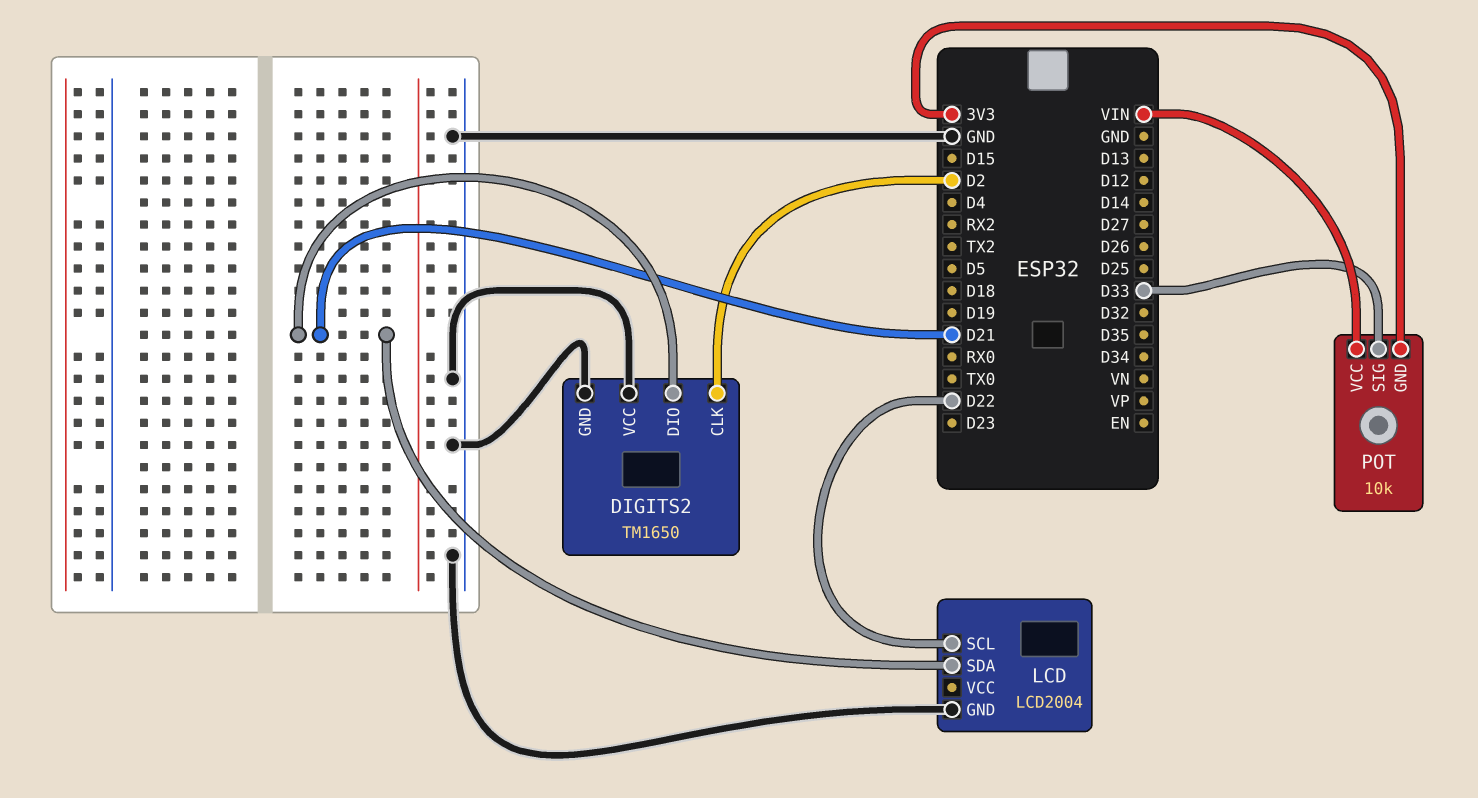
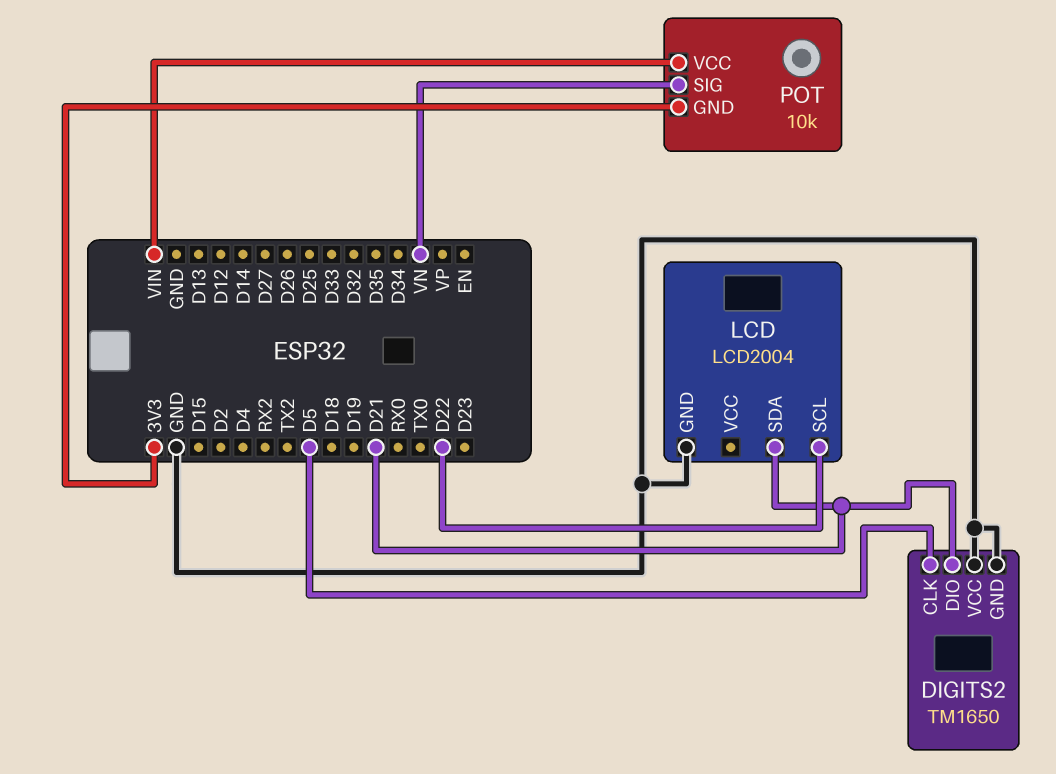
DIGITS2 pin CLK: D2 -> D5
POT pin SIG: D33 -> VN

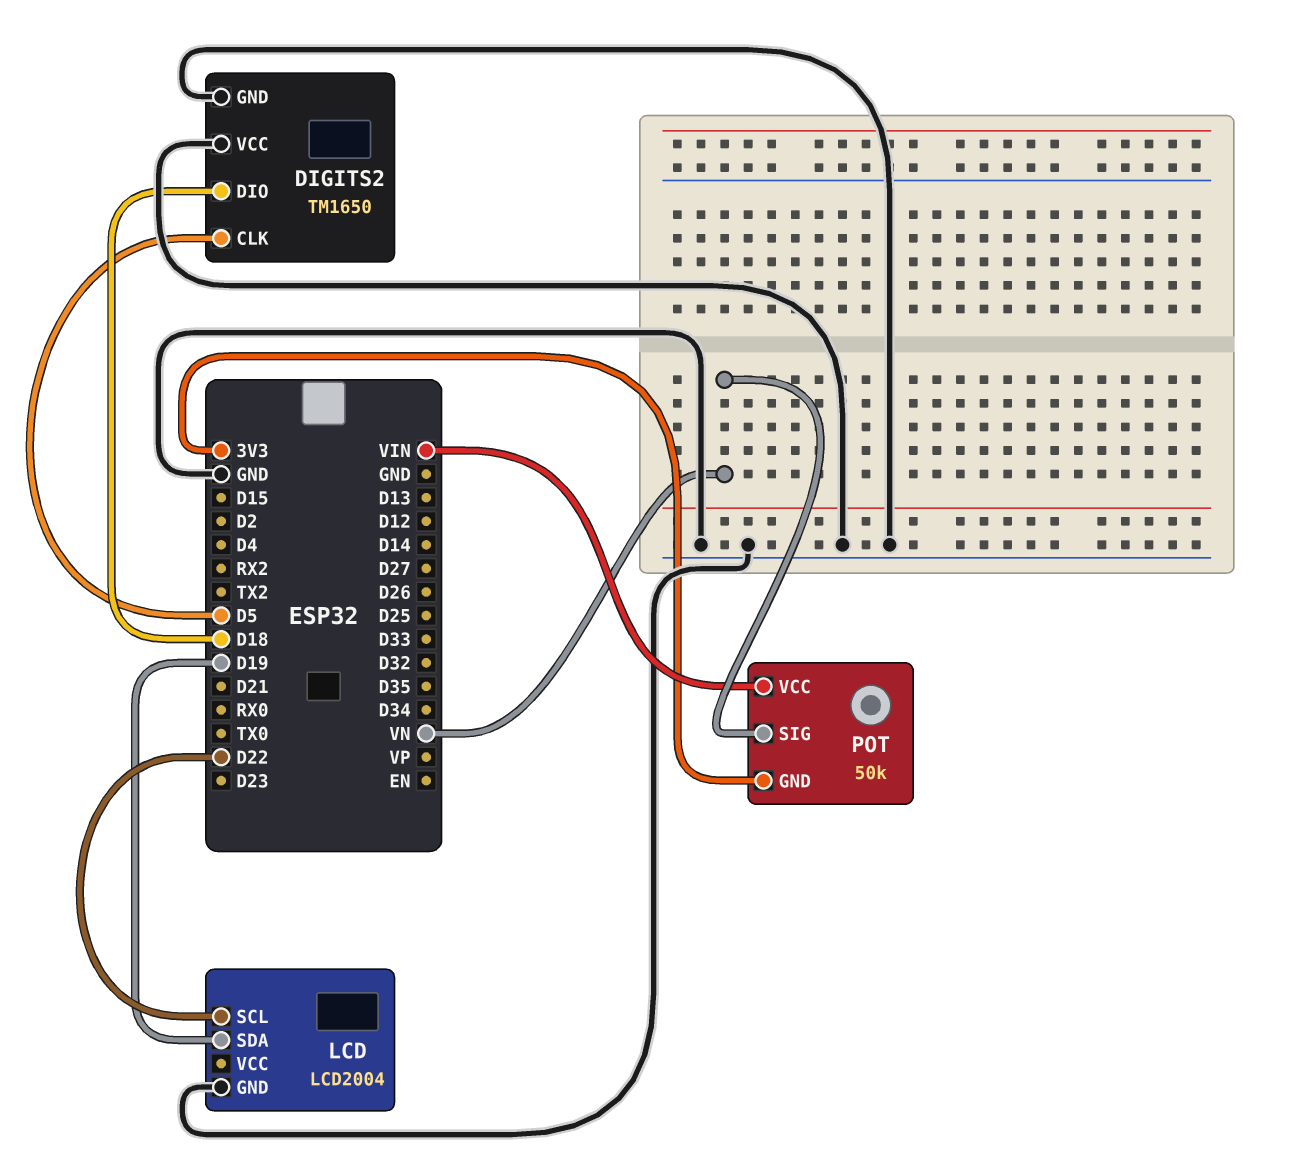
DIGITS2 pin DIO: D21 -> D18
LCD pin SDA: D21 -> D19
POT: 10k -> 50k

